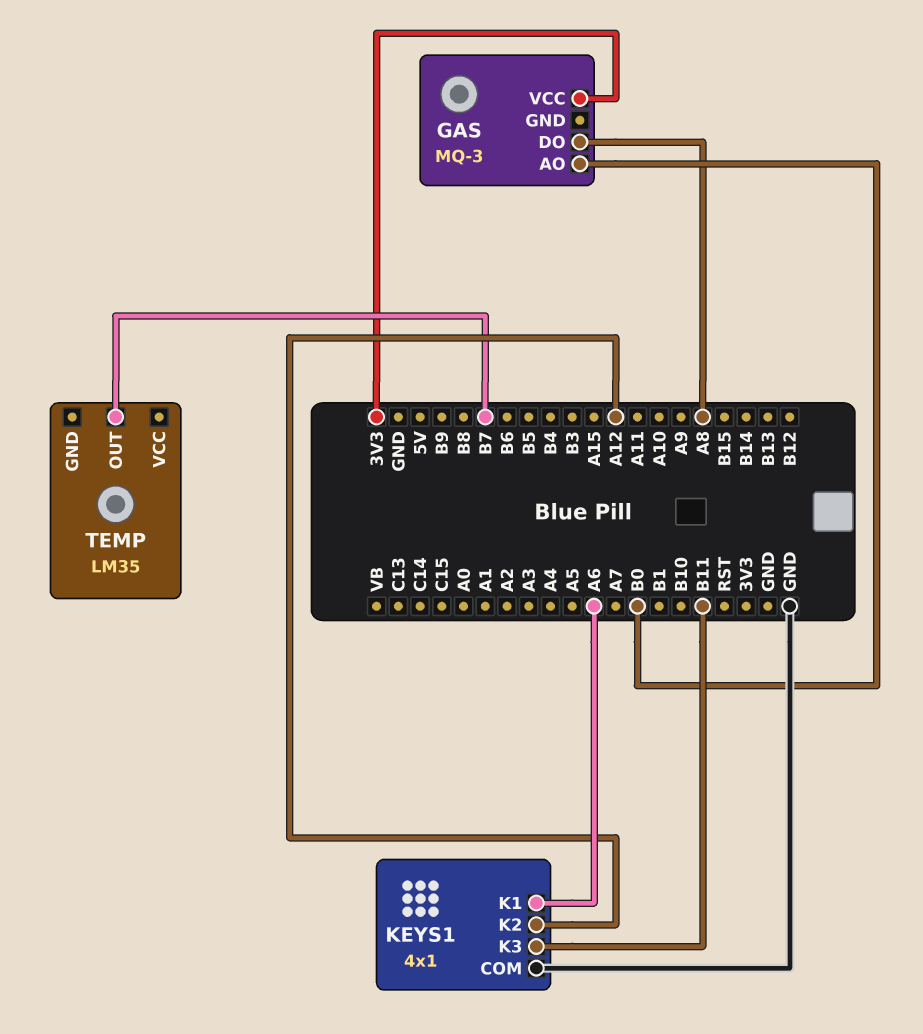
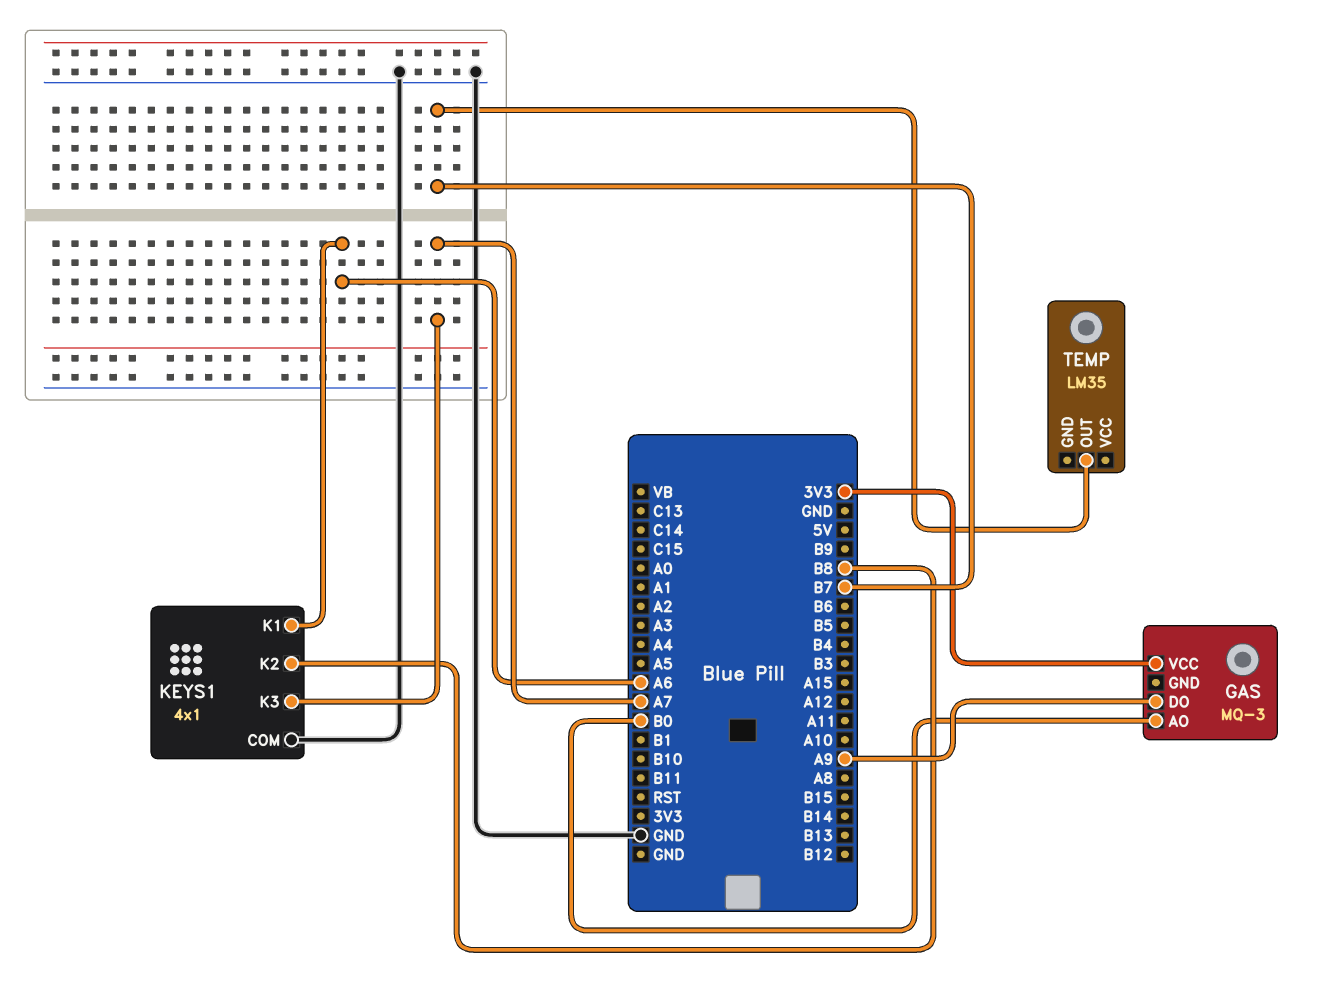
GAS pin DO: A8 -> A9
KEYS1 pin K2: A12 -> B8
KEYS1 pin K3: B11 -> A7

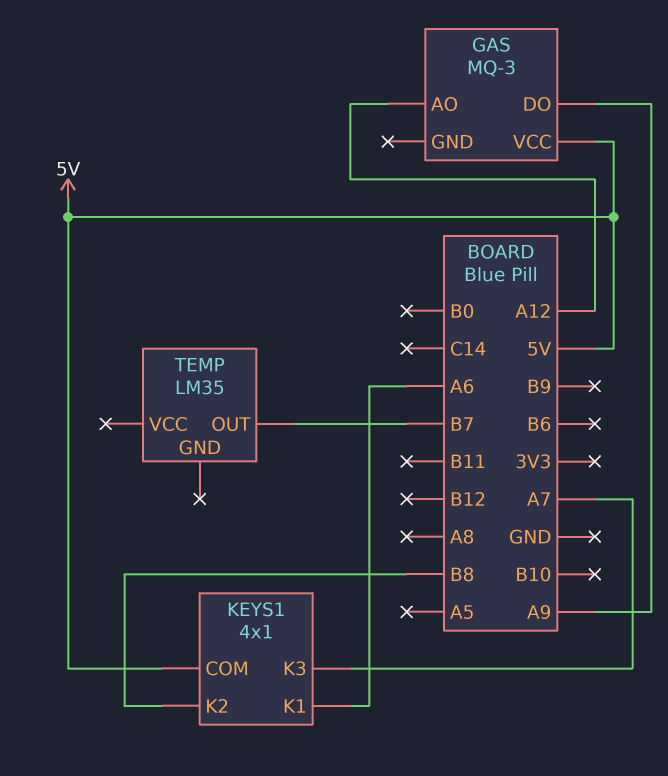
GAS pin AO: B0 -> A12
GAS pin VCC: 3V3 -> 5V
KEYS1 pin COM: GND -> 5V

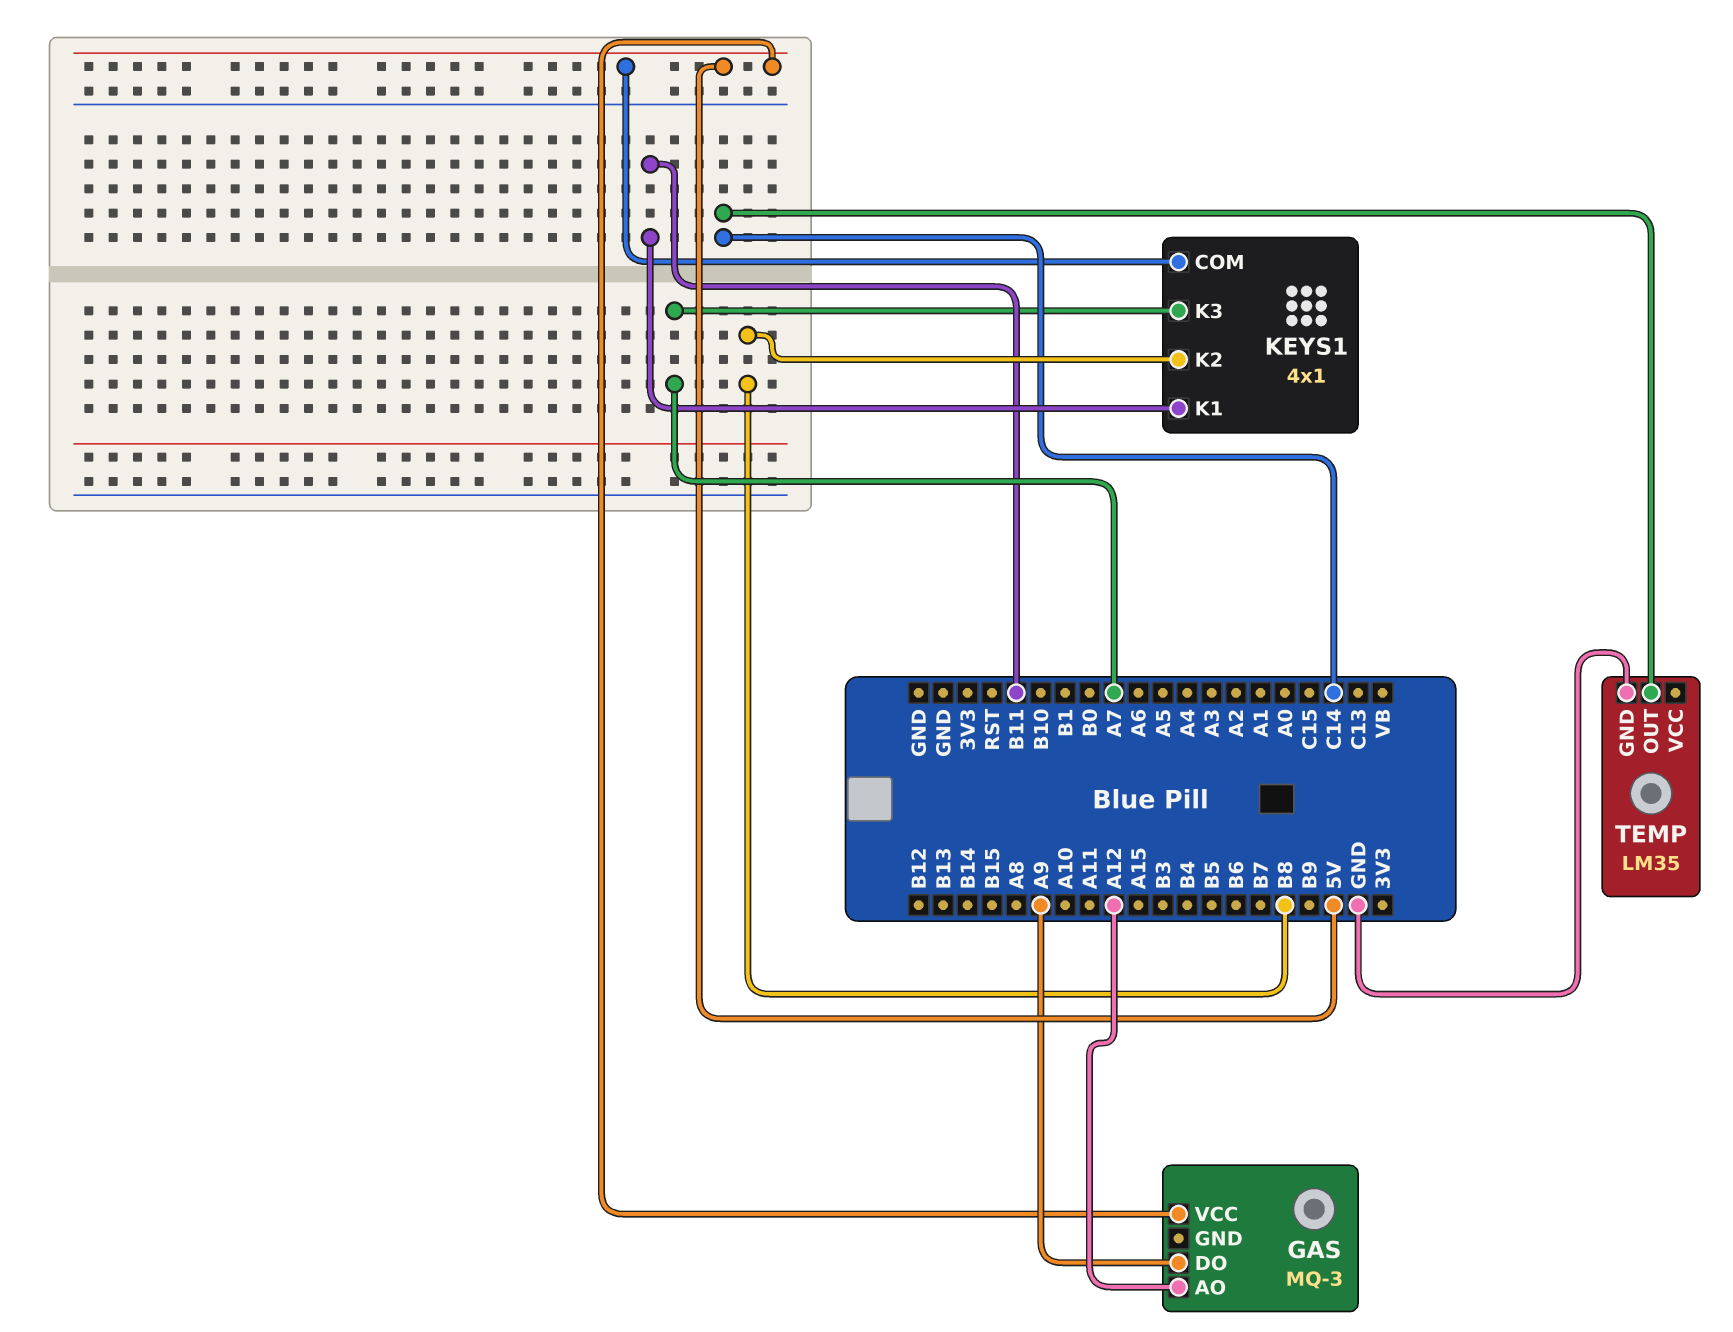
KEYS1 pin K1: A6 -> B11
TEMP pin GND: none -> GND
TEMP pin OUT: B7 -> C14

